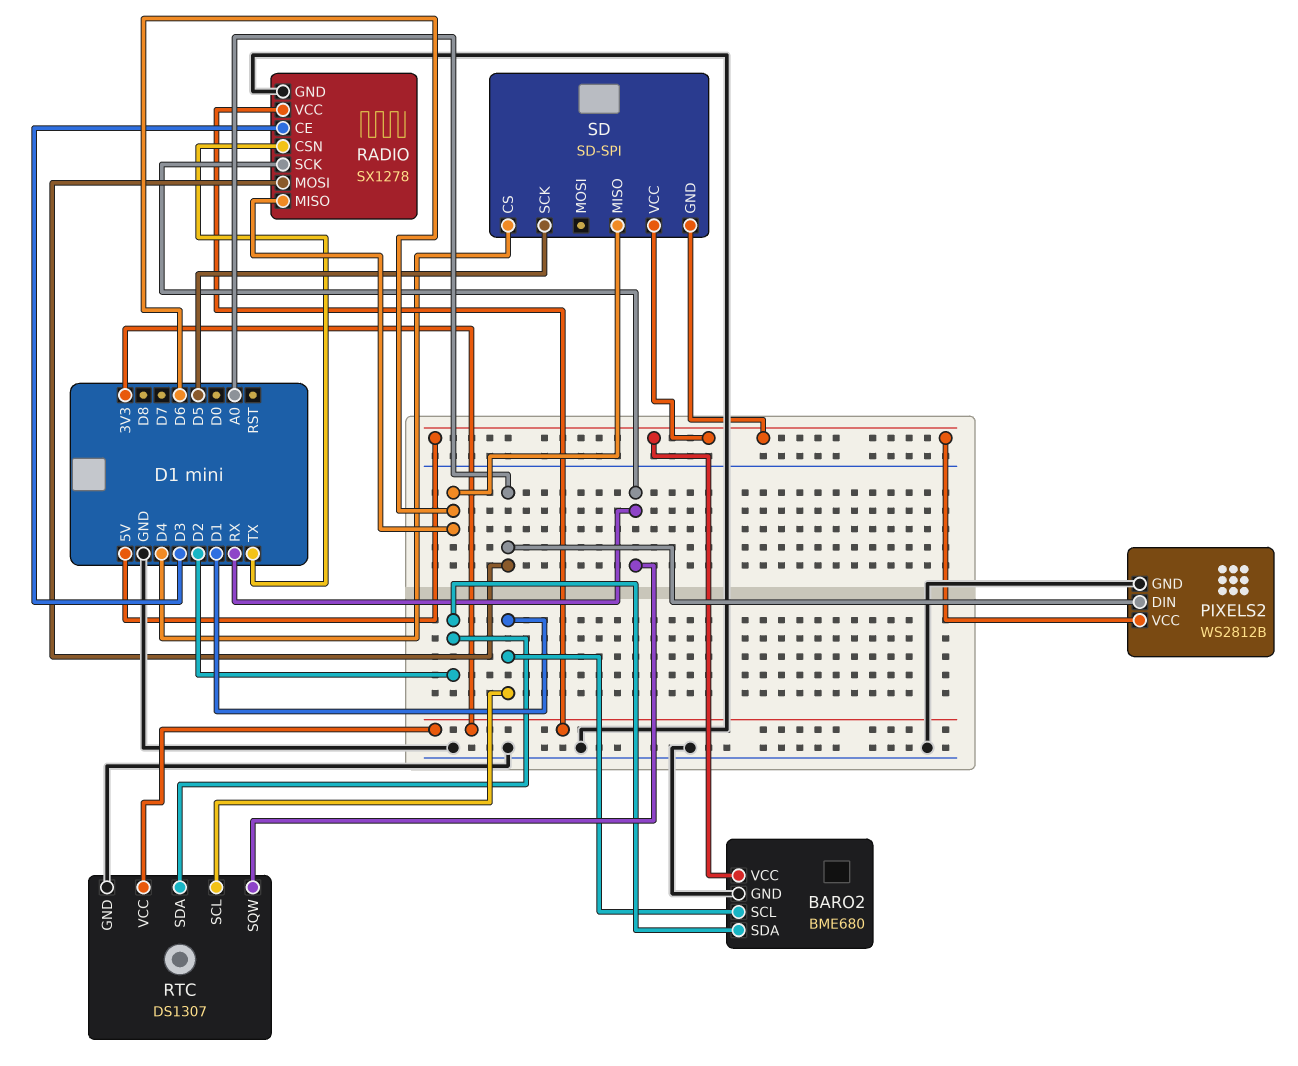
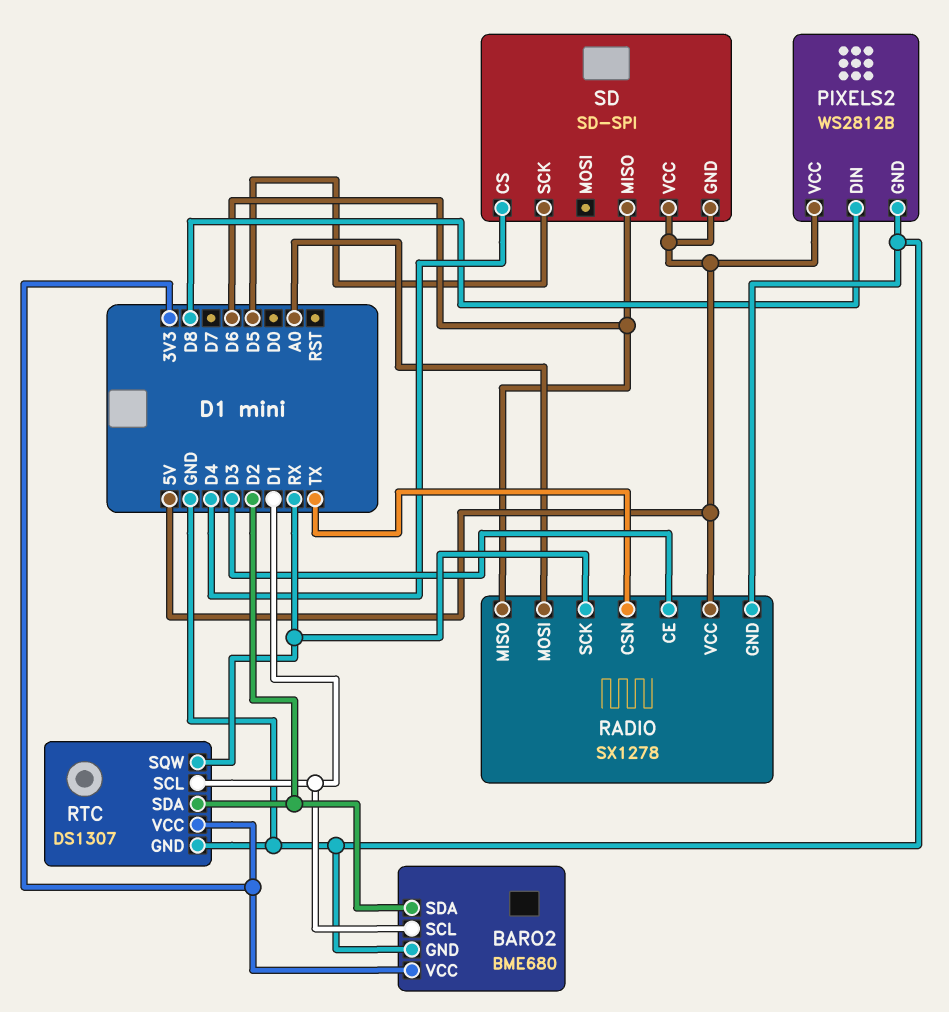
BARO2 pin VCC: 5V -> 3V3
PIXELS2 pin DIN: A0 -> D8
RADIO pin VCC: 3V3 -> 5V

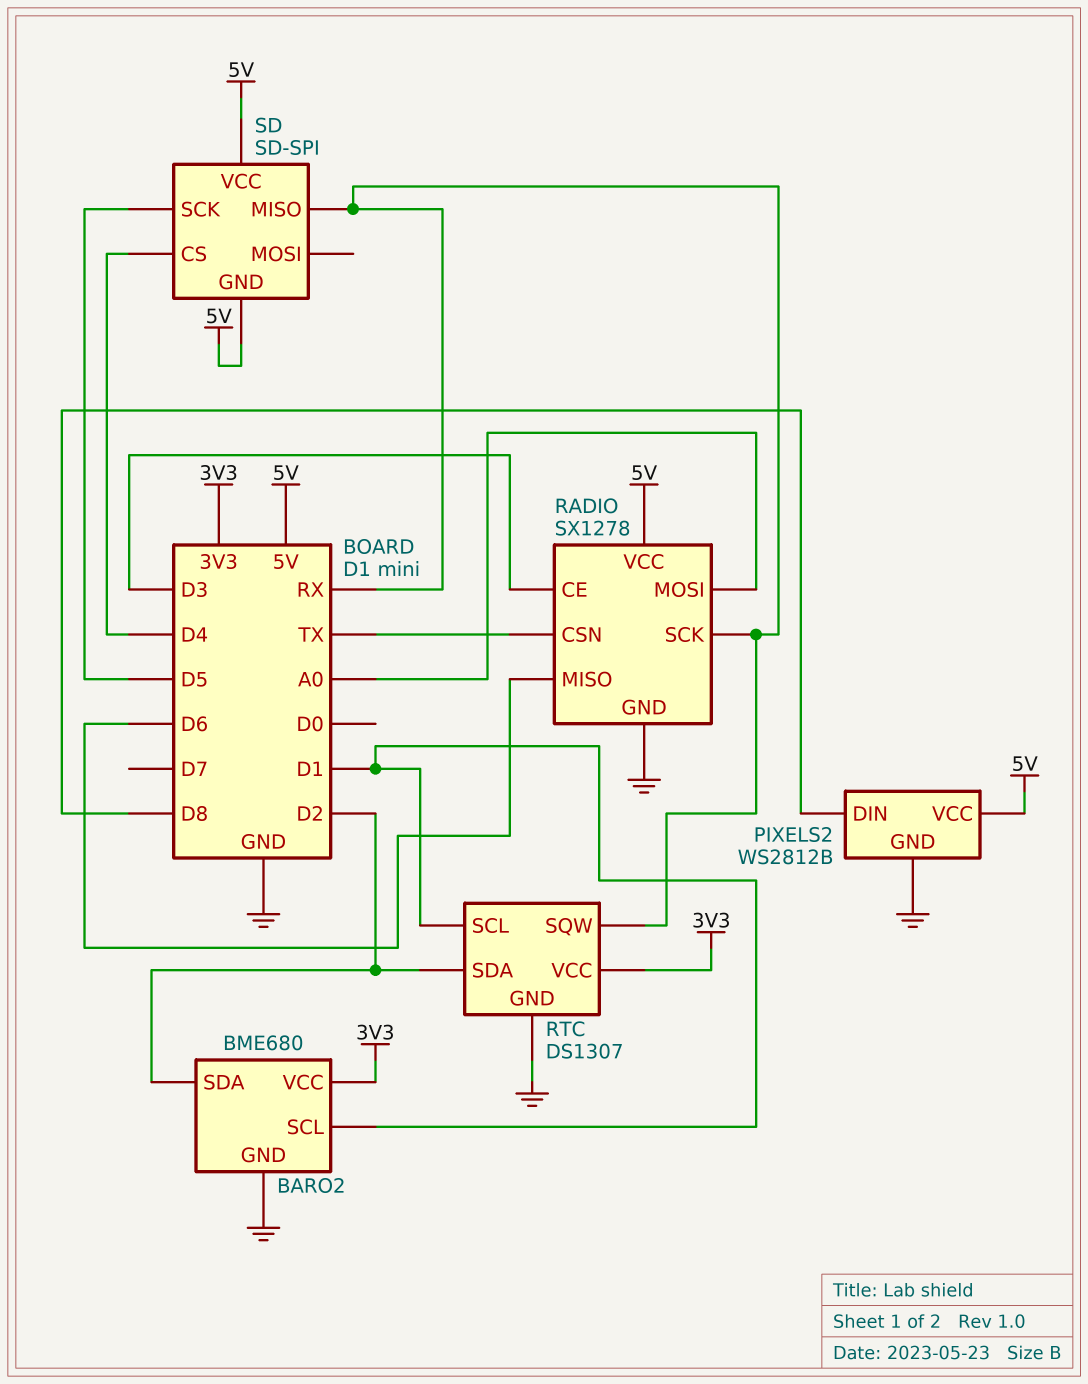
SD pin MISO: D6 -> RX

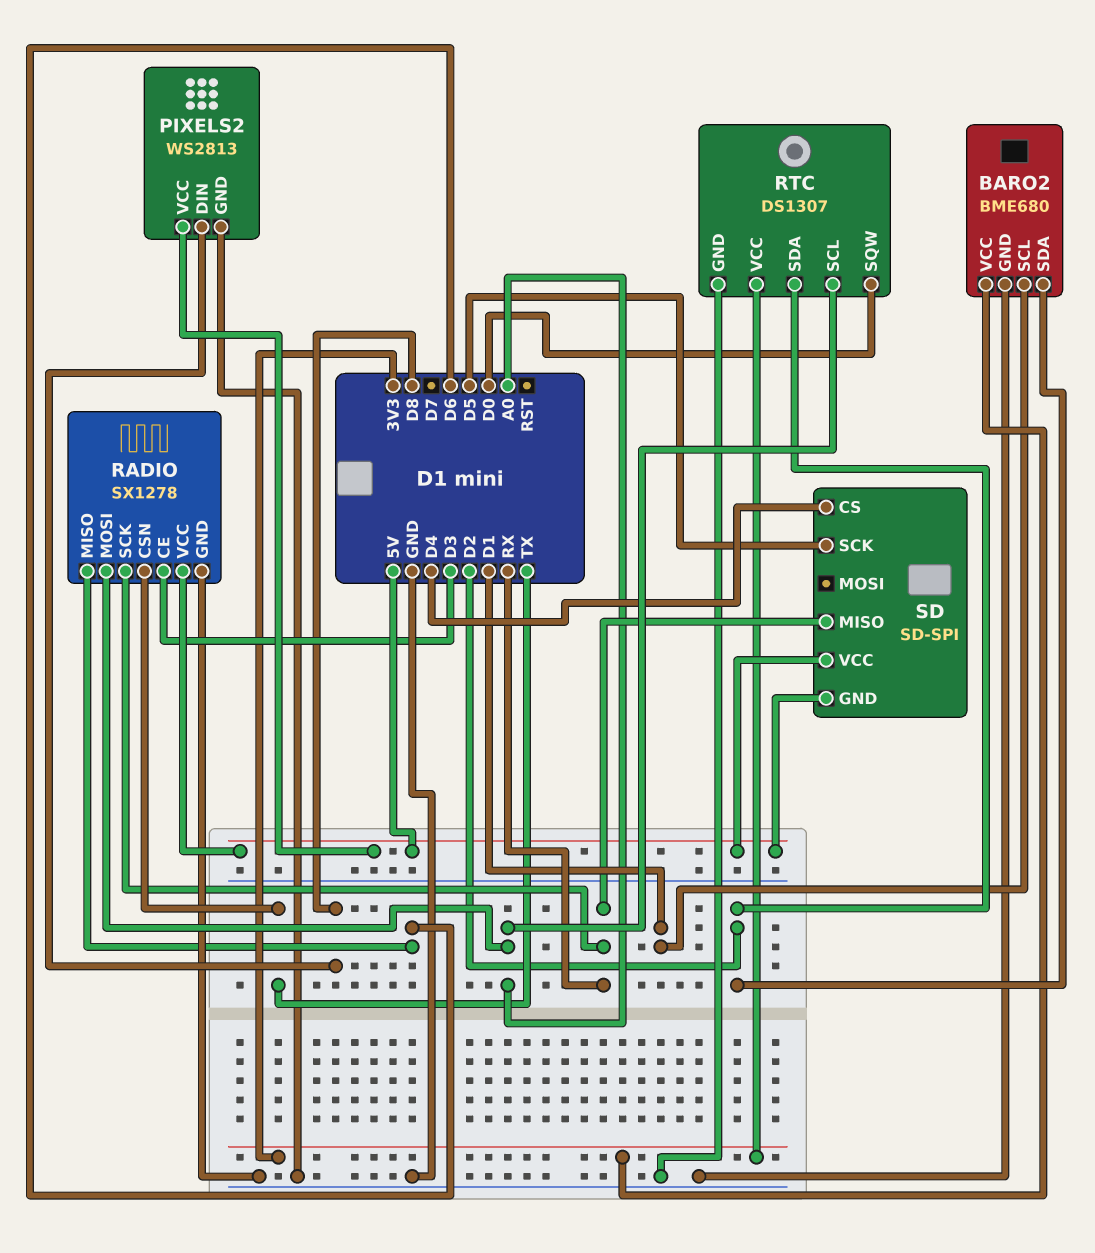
PIXELS2: WS2812B -> WS2813
RTC pin SCL: D1 -> A0
RTC pin SQW: RX -> D0

